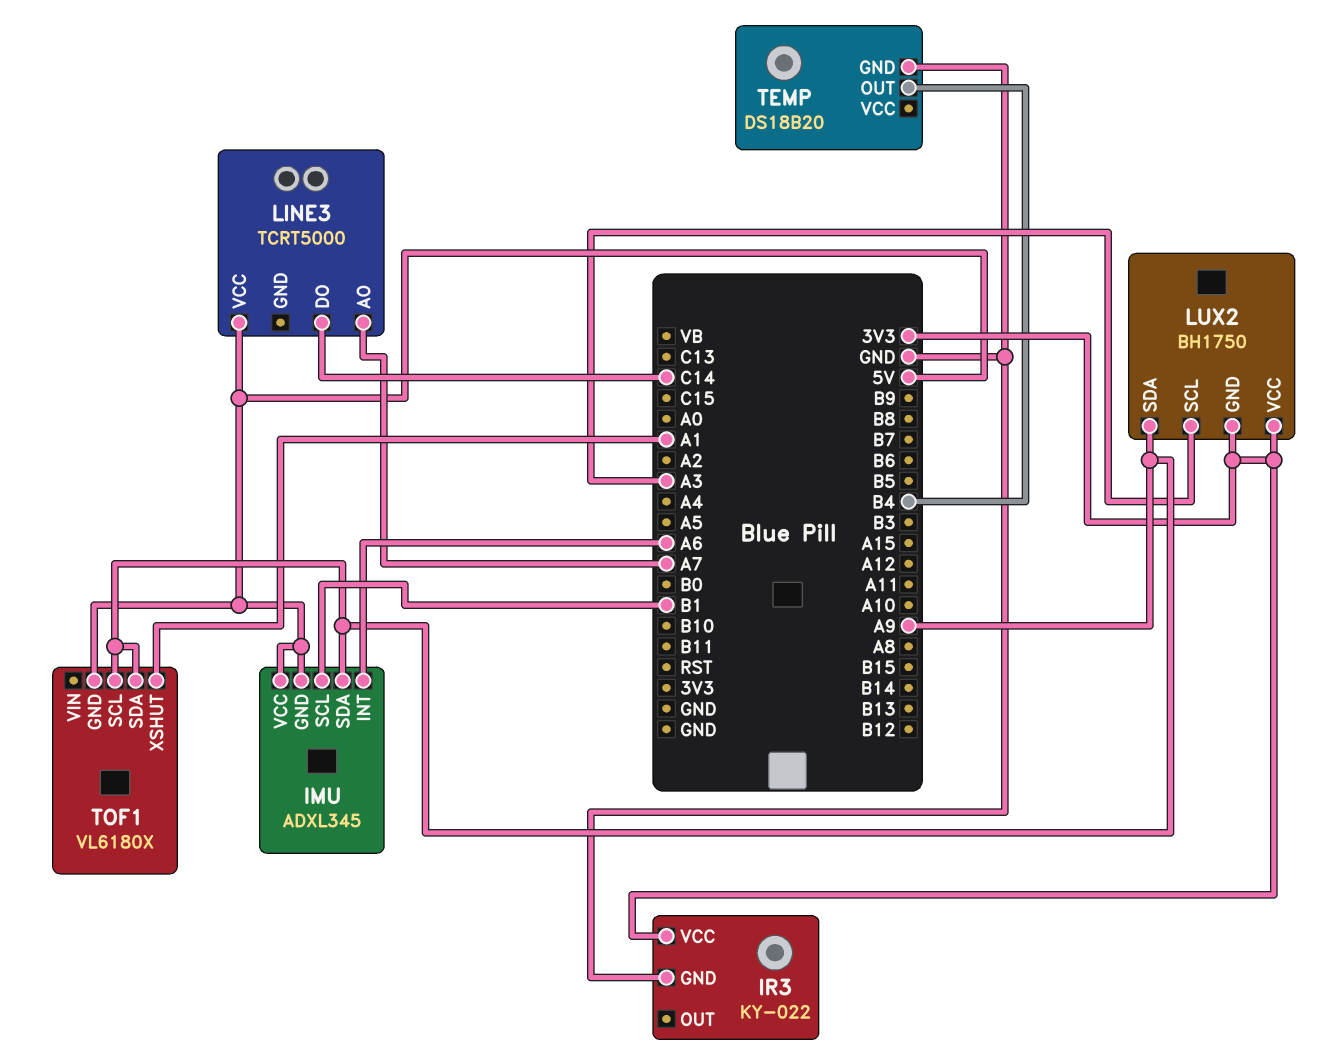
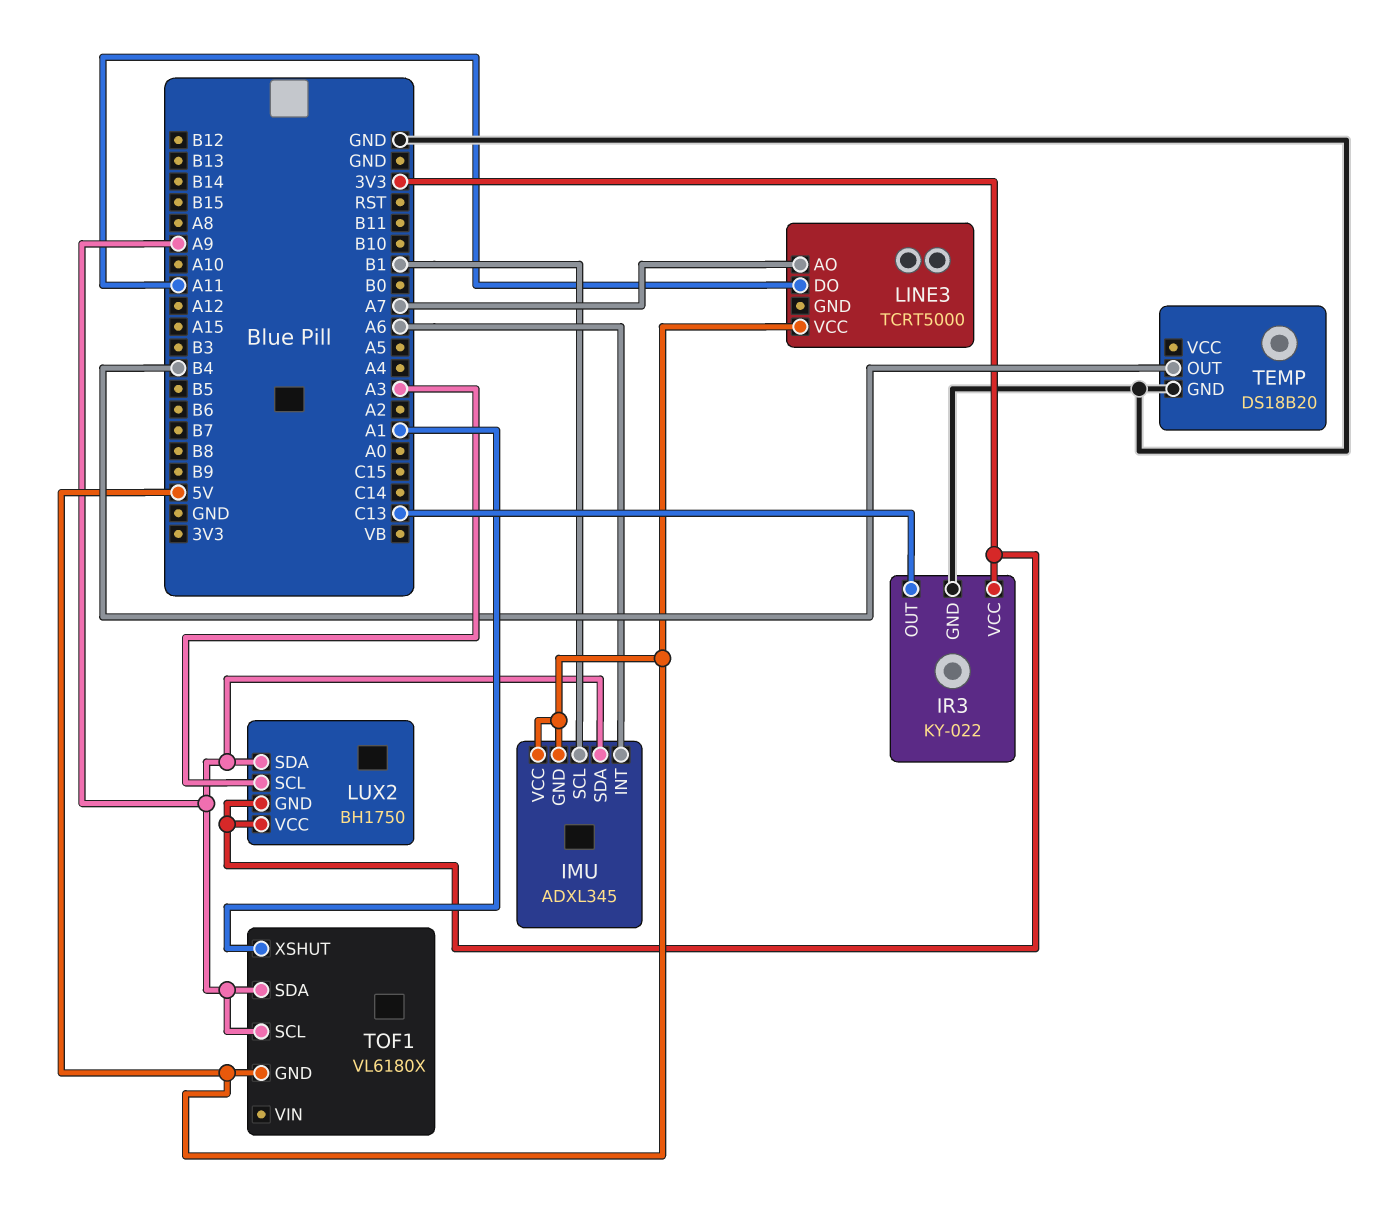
IR3 pin OUT: none -> C13
LINE3 pin DO: C14 -> A11

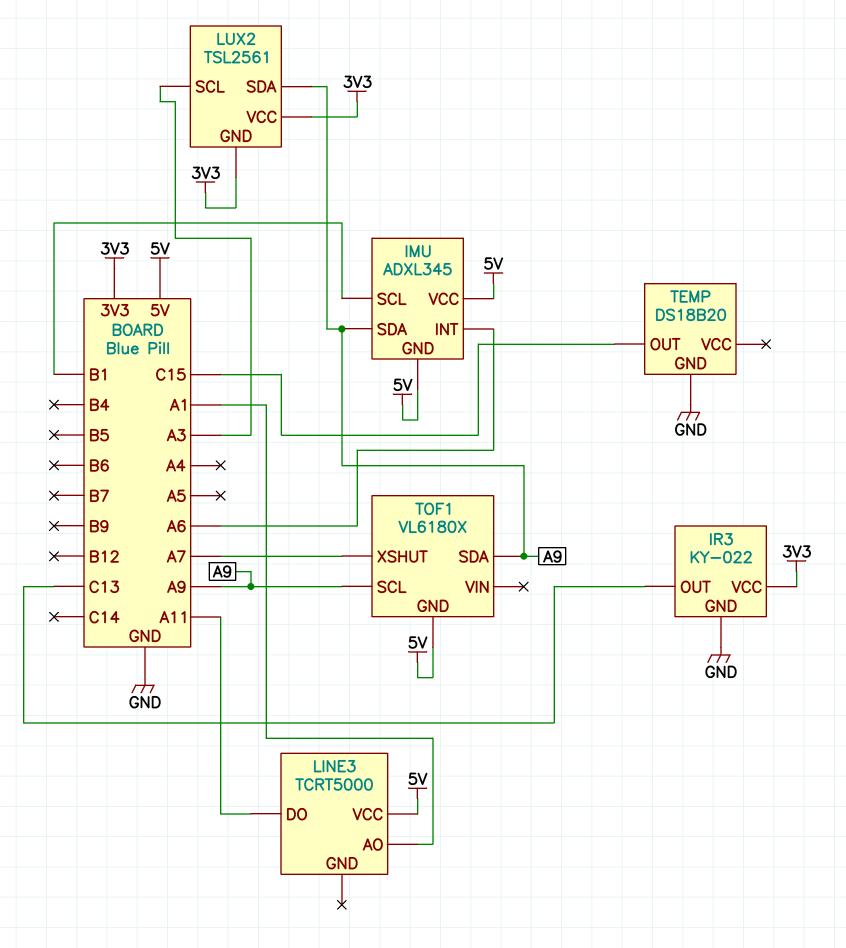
LINE3 pin AO: A7 -> A1
LUX2: BH1750 -> TSL2561
TEMP pin OUT: B4 -> C15
TOF1 pin XSHUT: A1 -> A7

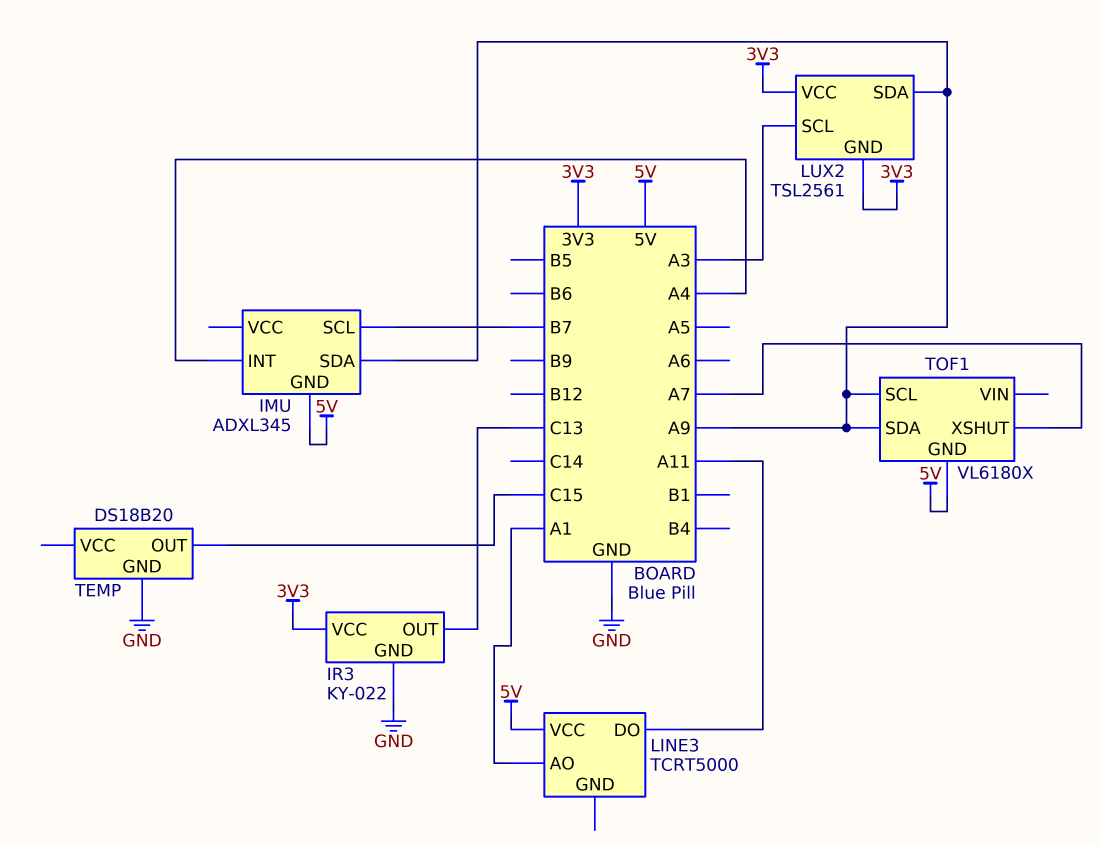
IMU pin INT: A6 -> A4
IMU pin SCL: B1 -> B7
IMU pin VCC: 5V -> none

